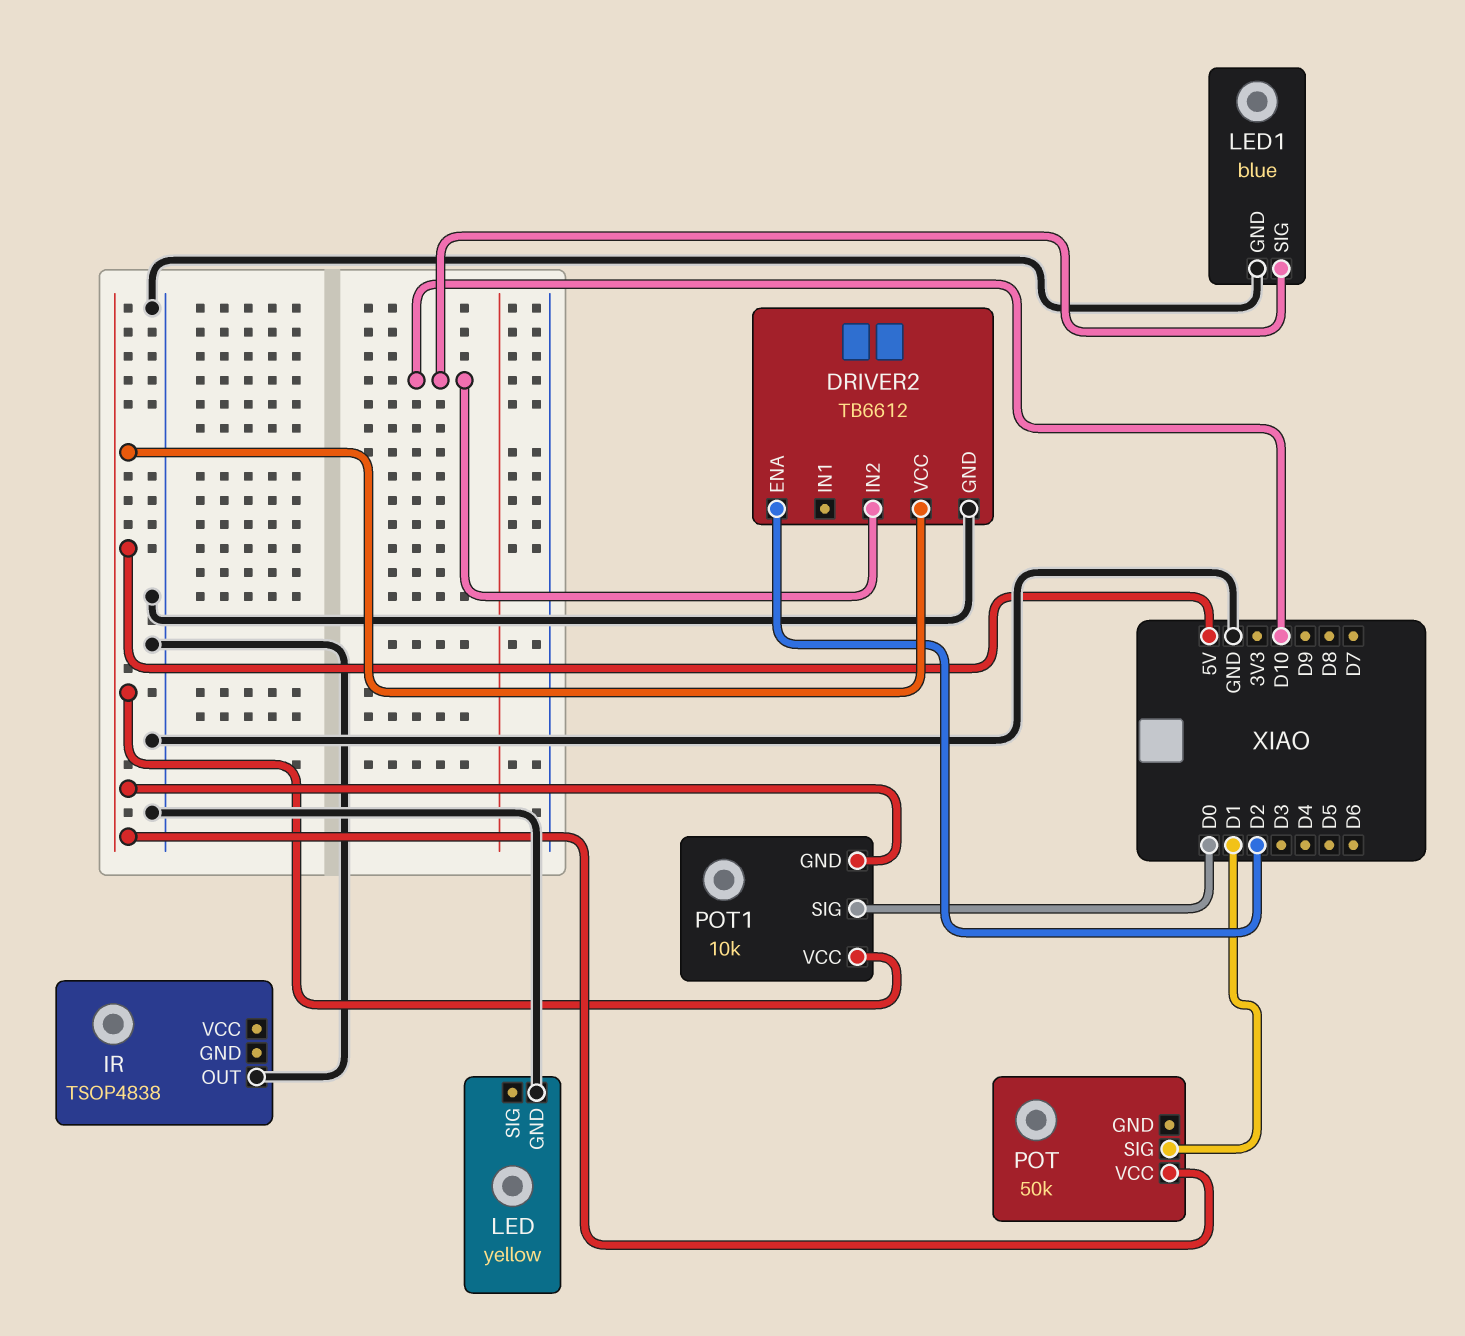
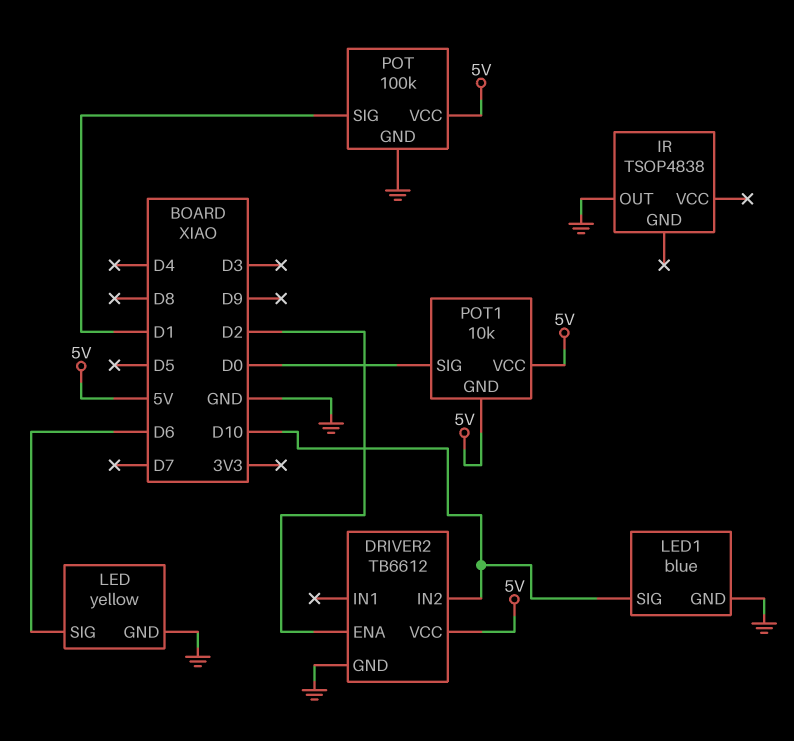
LED pin SIG: none -> D6
POT: 50k -> 100k
POT pin GND: none -> GND

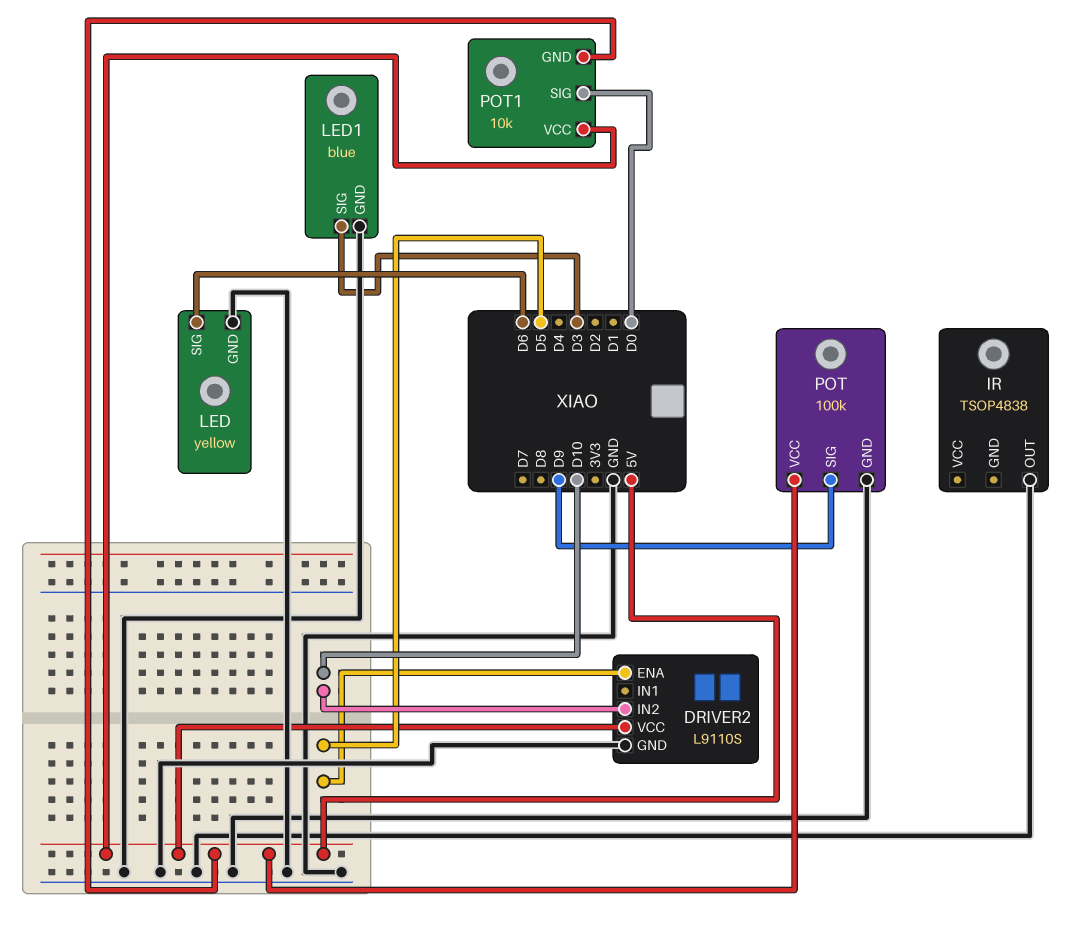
DRIVER2: TB6612 -> L9110S
DRIVER2 pin ENA: D2 -> D5
LED1 pin SIG: D10 -> D3
POT pin SIG: D1 -> D9

